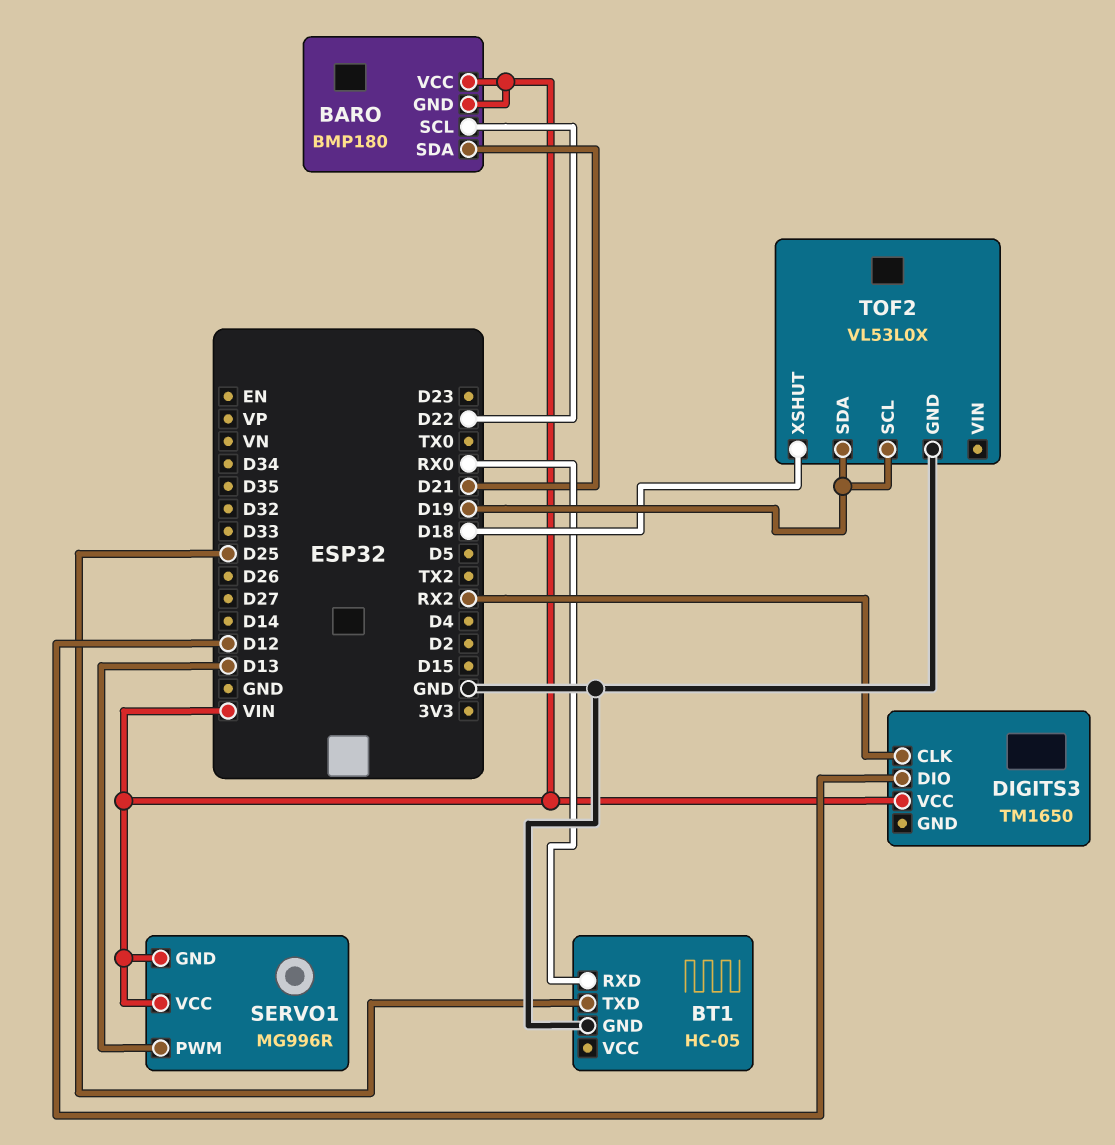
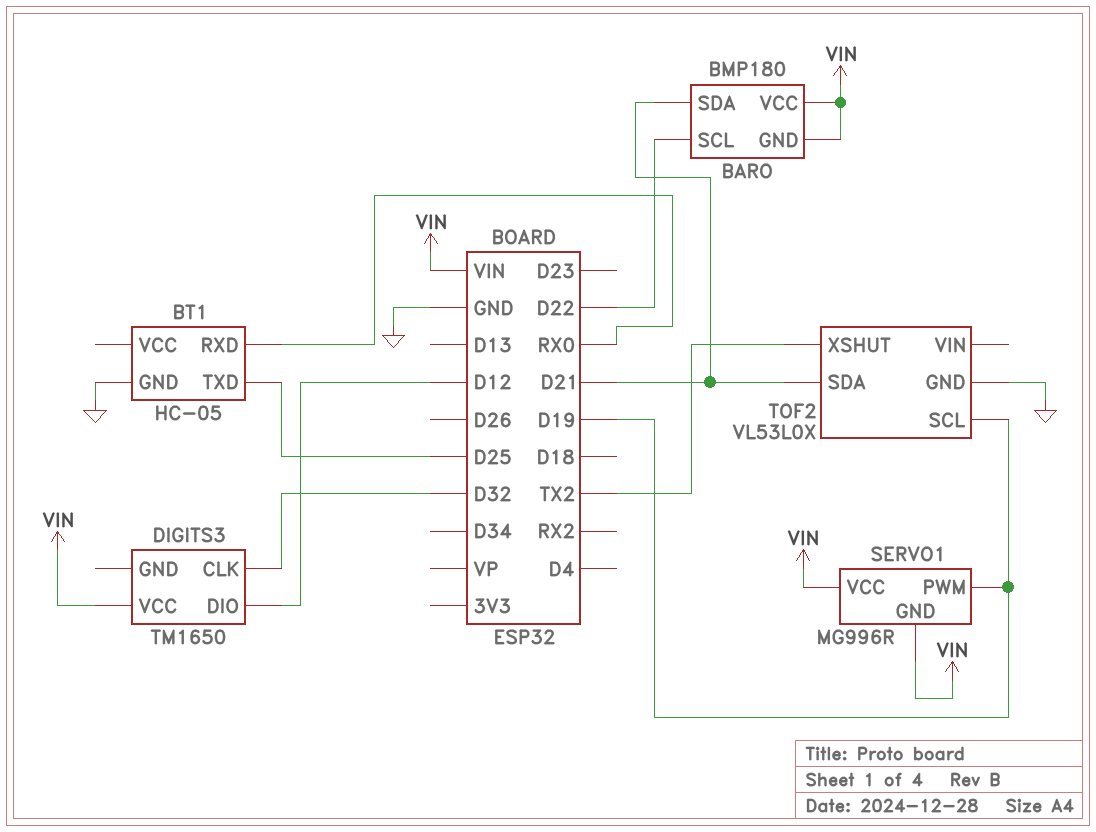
DIGITS3 pin CLK: RX2 -> D32
SERVO1 pin PWM: D13 -> D19
TOF2 pin SDA: D19 -> D21
TOF2 pin XSHUT: D18 -> TX2

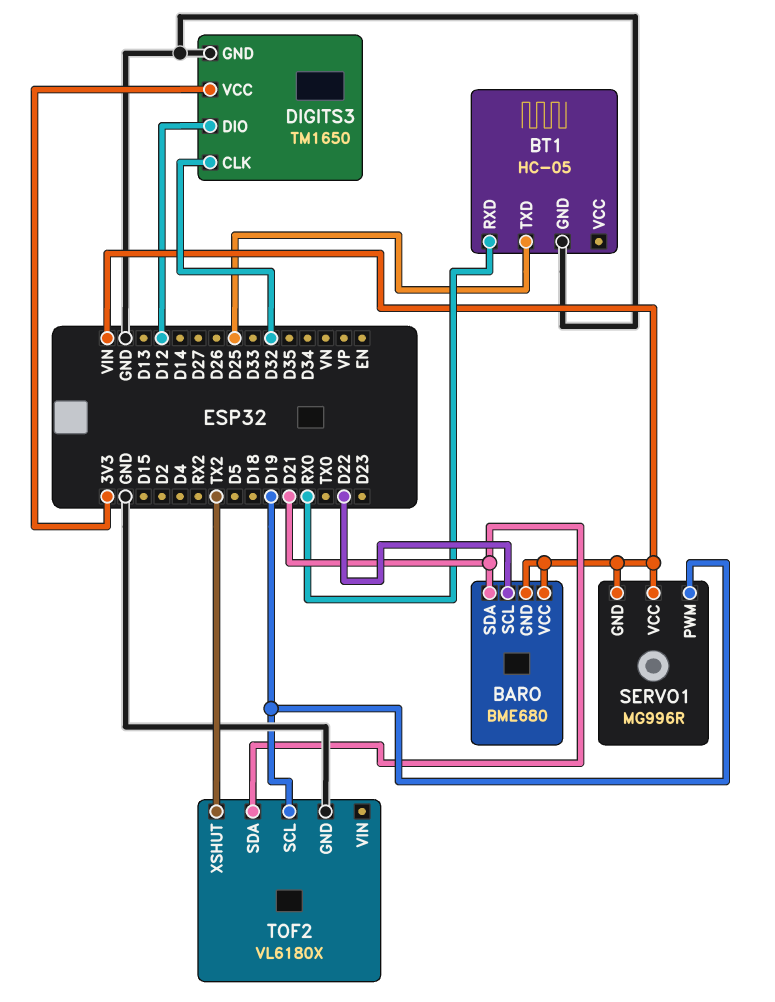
BARO: BMP180 -> BME680
DIGITS3 pin GND: none -> GND
DIGITS3 pin VCC: VIN -> 3V3
TOF2: VL53L0X -> VL6180X

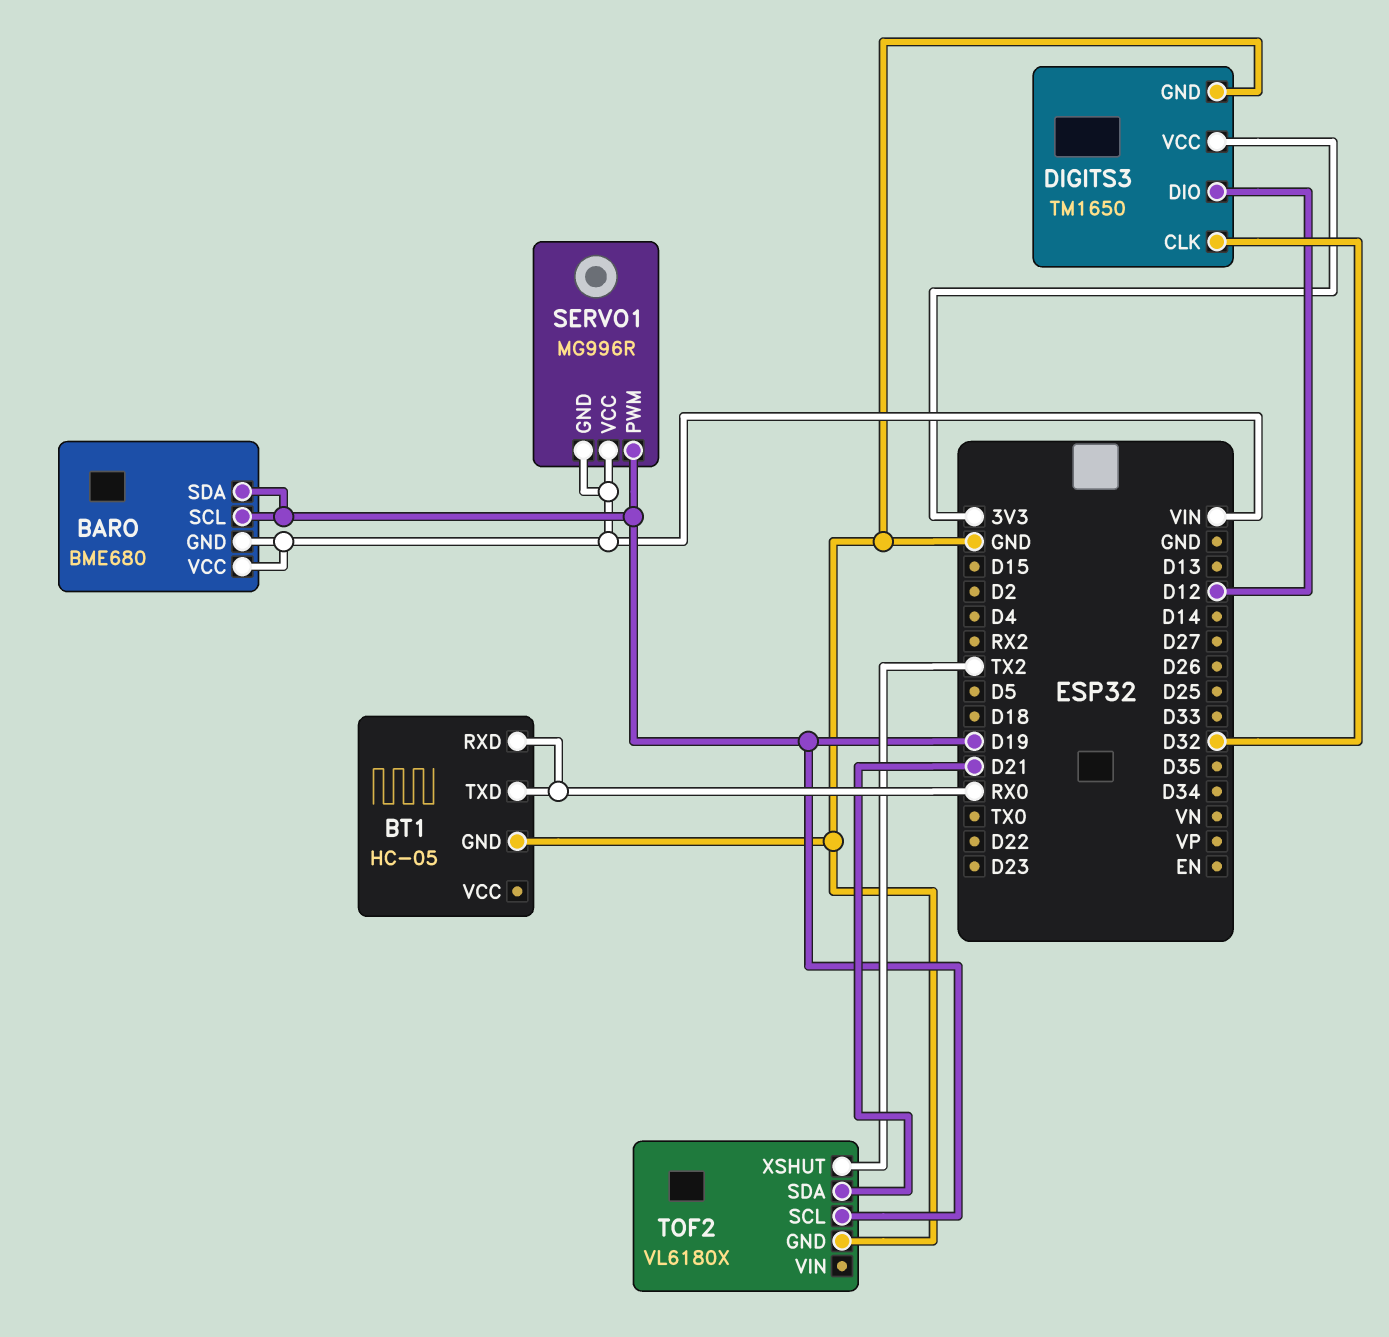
BARO pin SCL: D22 -> D19
BARO pin SDA: D21 -> D19
BT1 pin TXD: D25 -> RX0

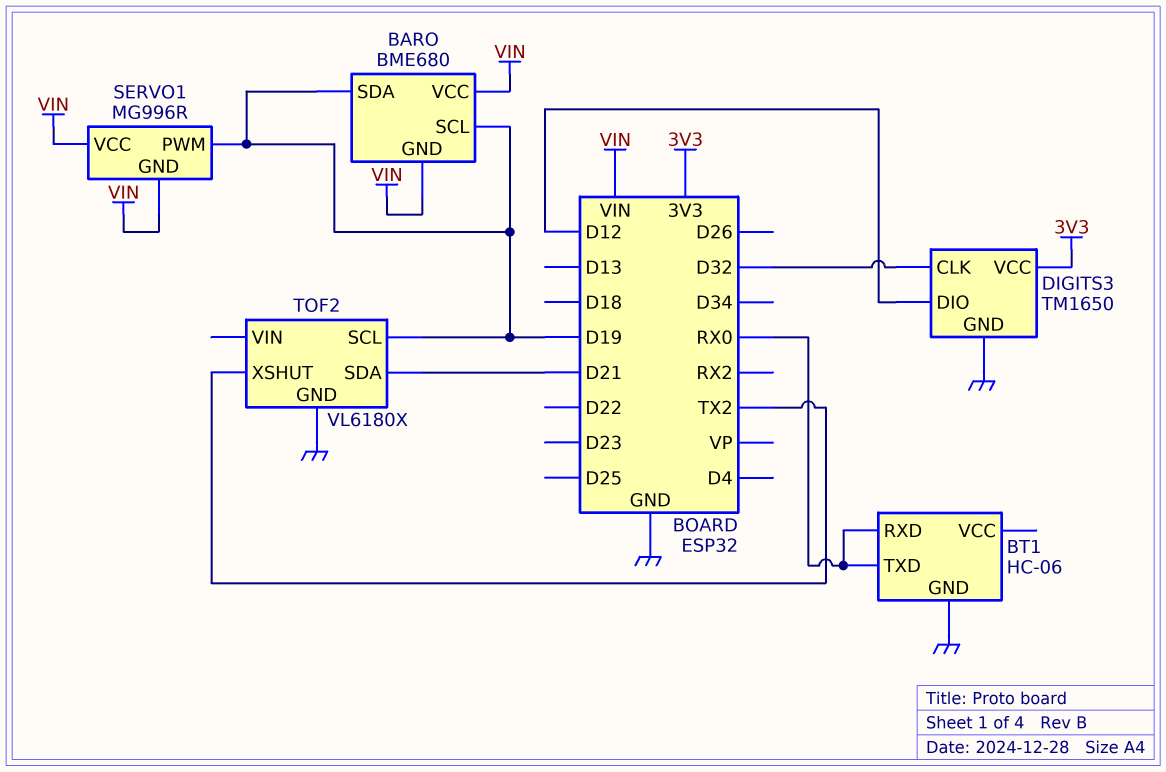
BT1: HC-05 -> HC-06

